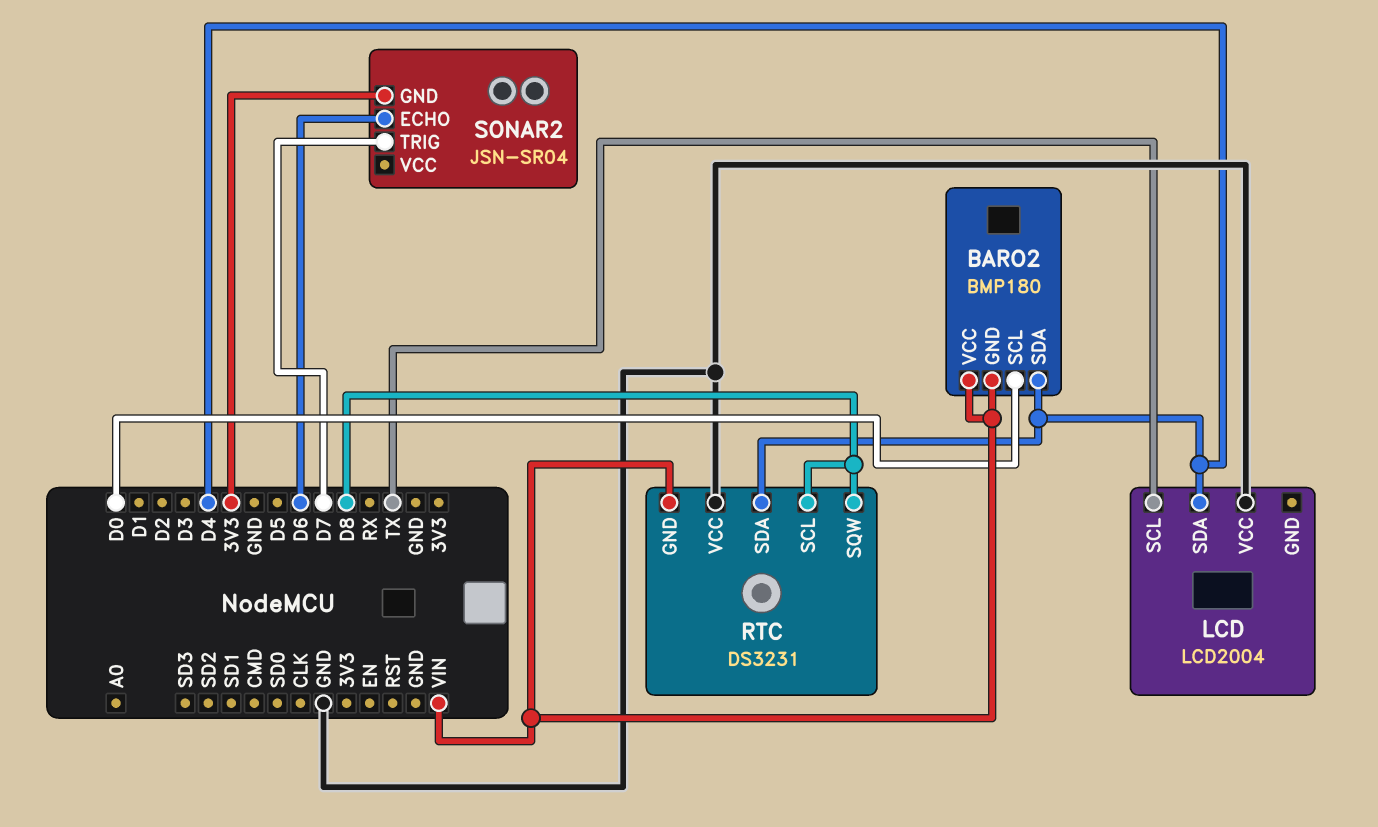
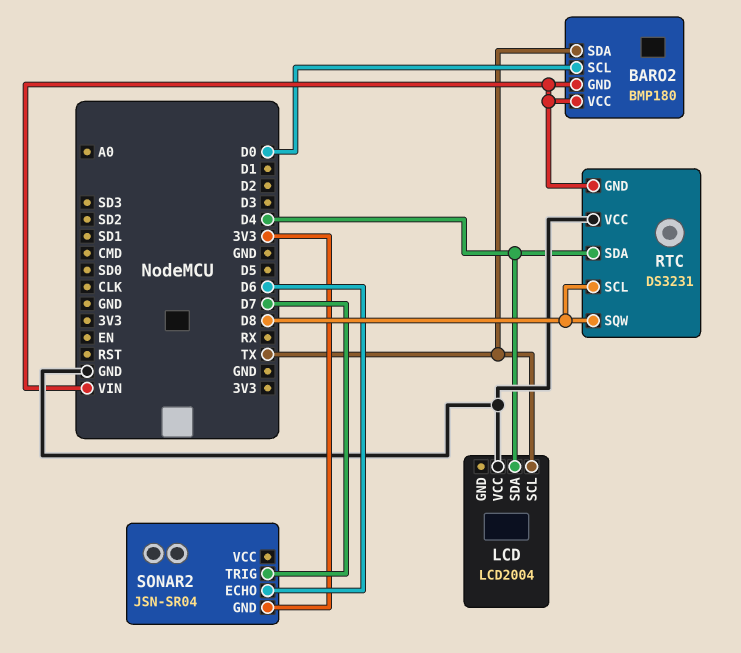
BARO2 pin SDA: D4 -> TX

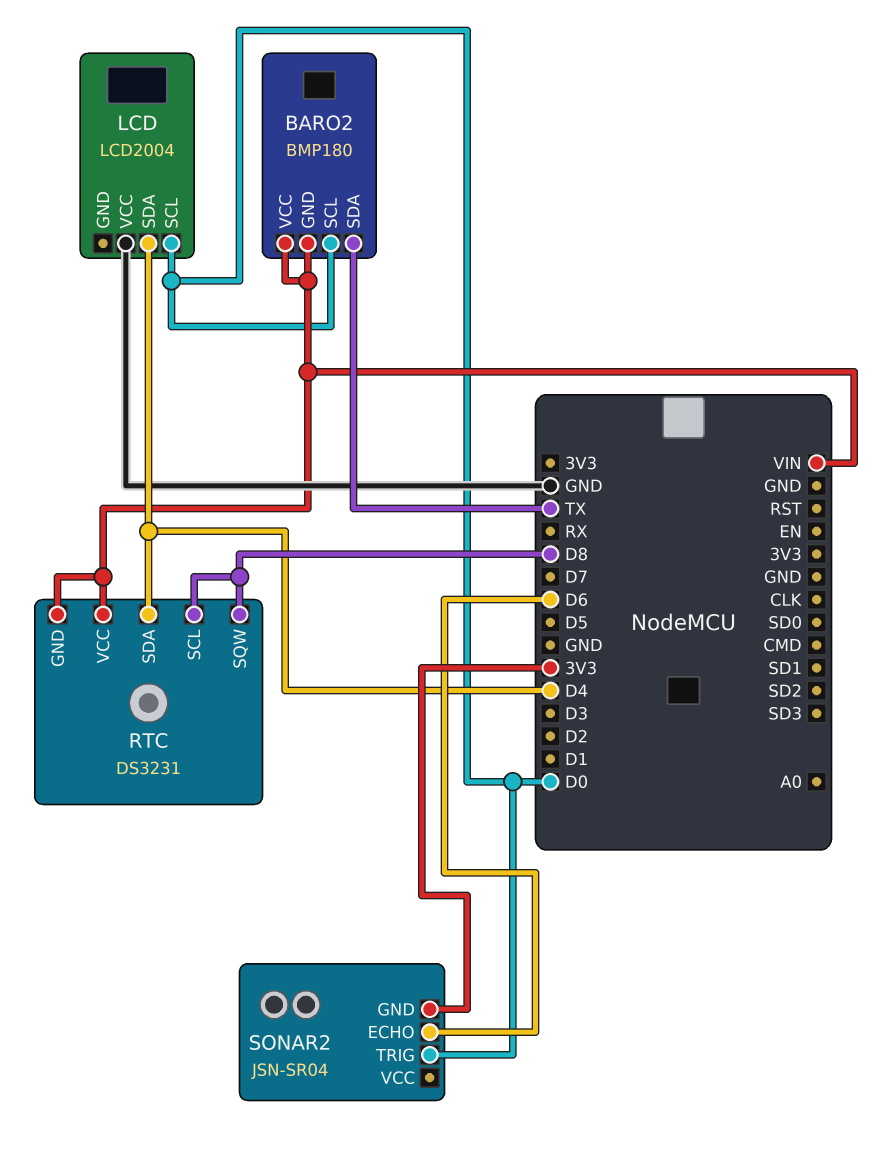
LCD pin SCL: TX -> D0
RTC pin VCC: GND -> VIN
SONAR2 pin TRIG: D7 -> D0

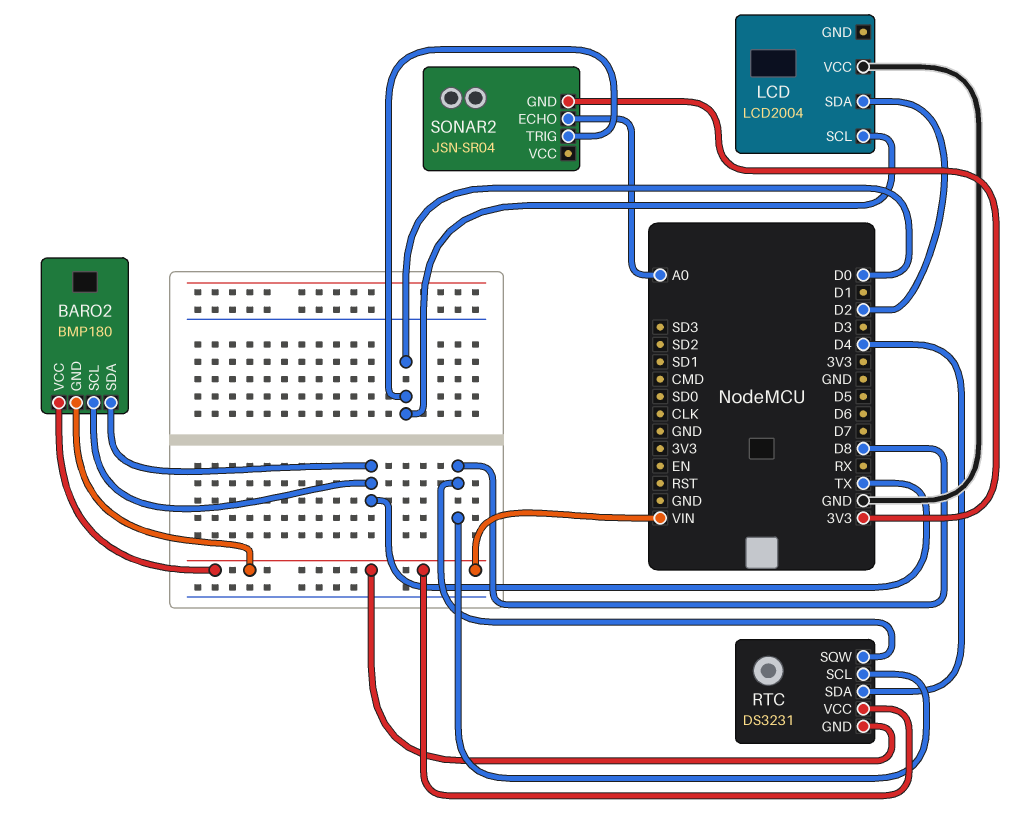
BARO2 pin SCL: D0 -> TX
LCD pin SDA: D4 -> D2
SONAR2 pin ECHO: D6 -> A0

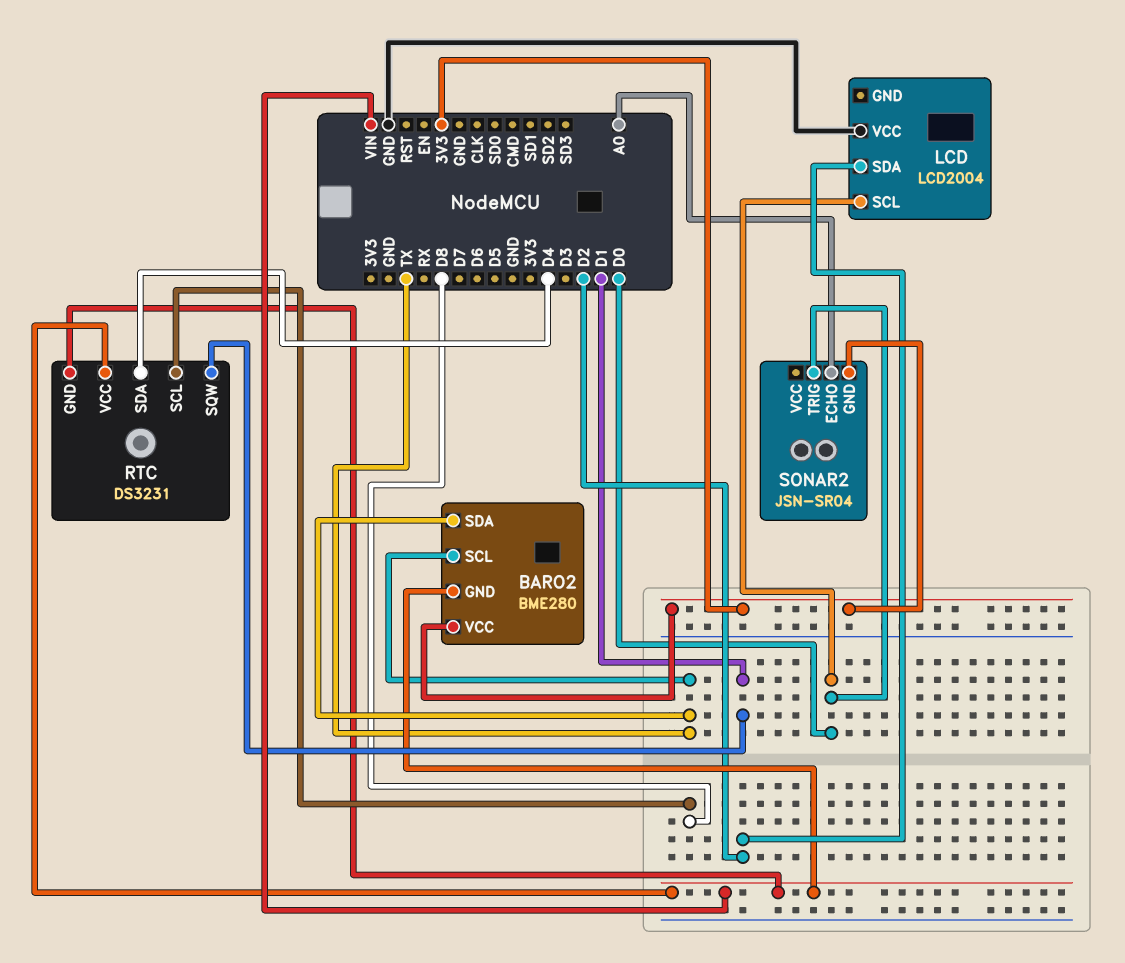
BARO2: BMP180 -> BME280
BARO2 pin VCC: VIN -> 3V3
RTC pin SQW: D8 -> D1

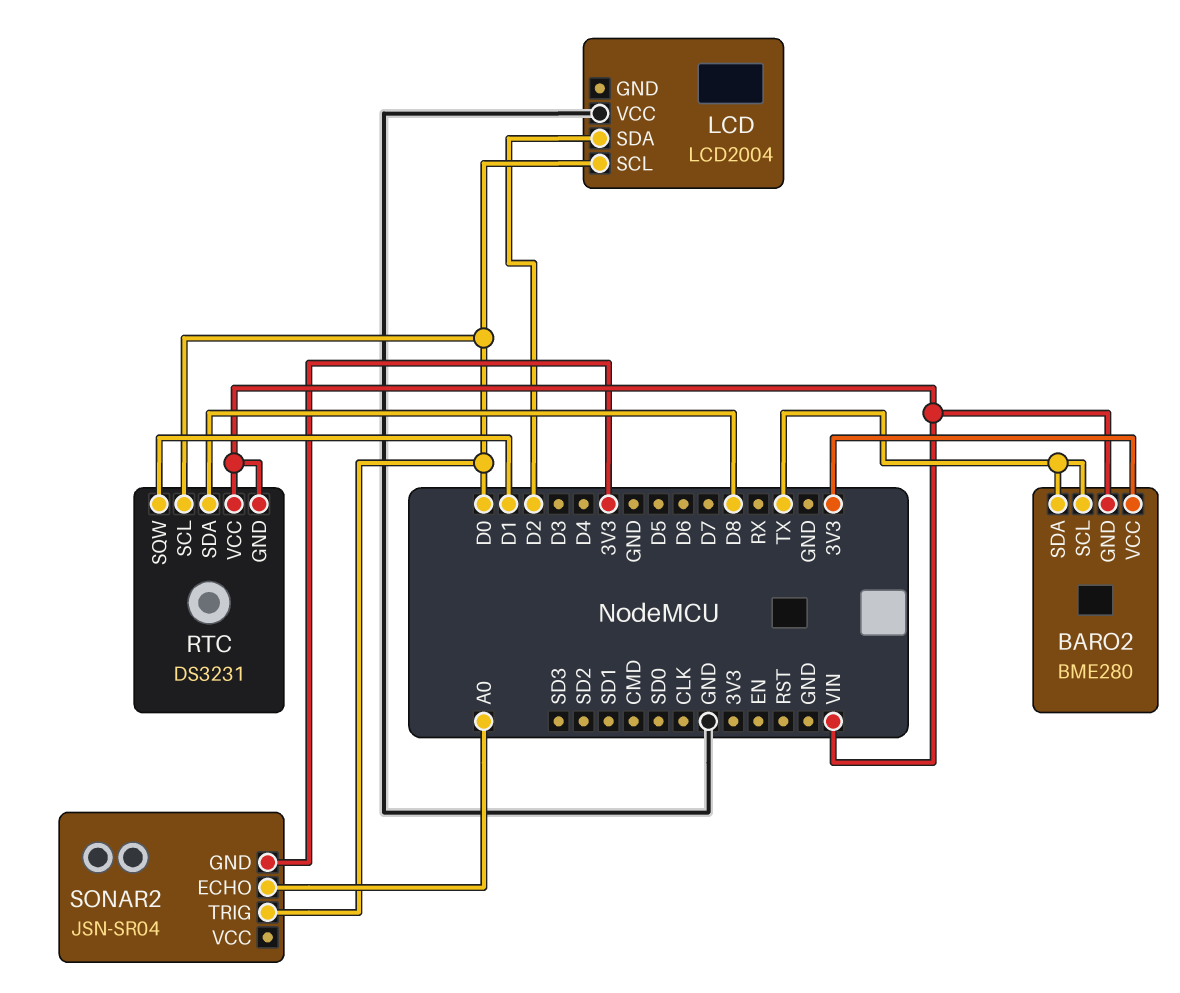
RTC pin SCL: D8 -> D0
RTC pin SDA: D4 -> D8

